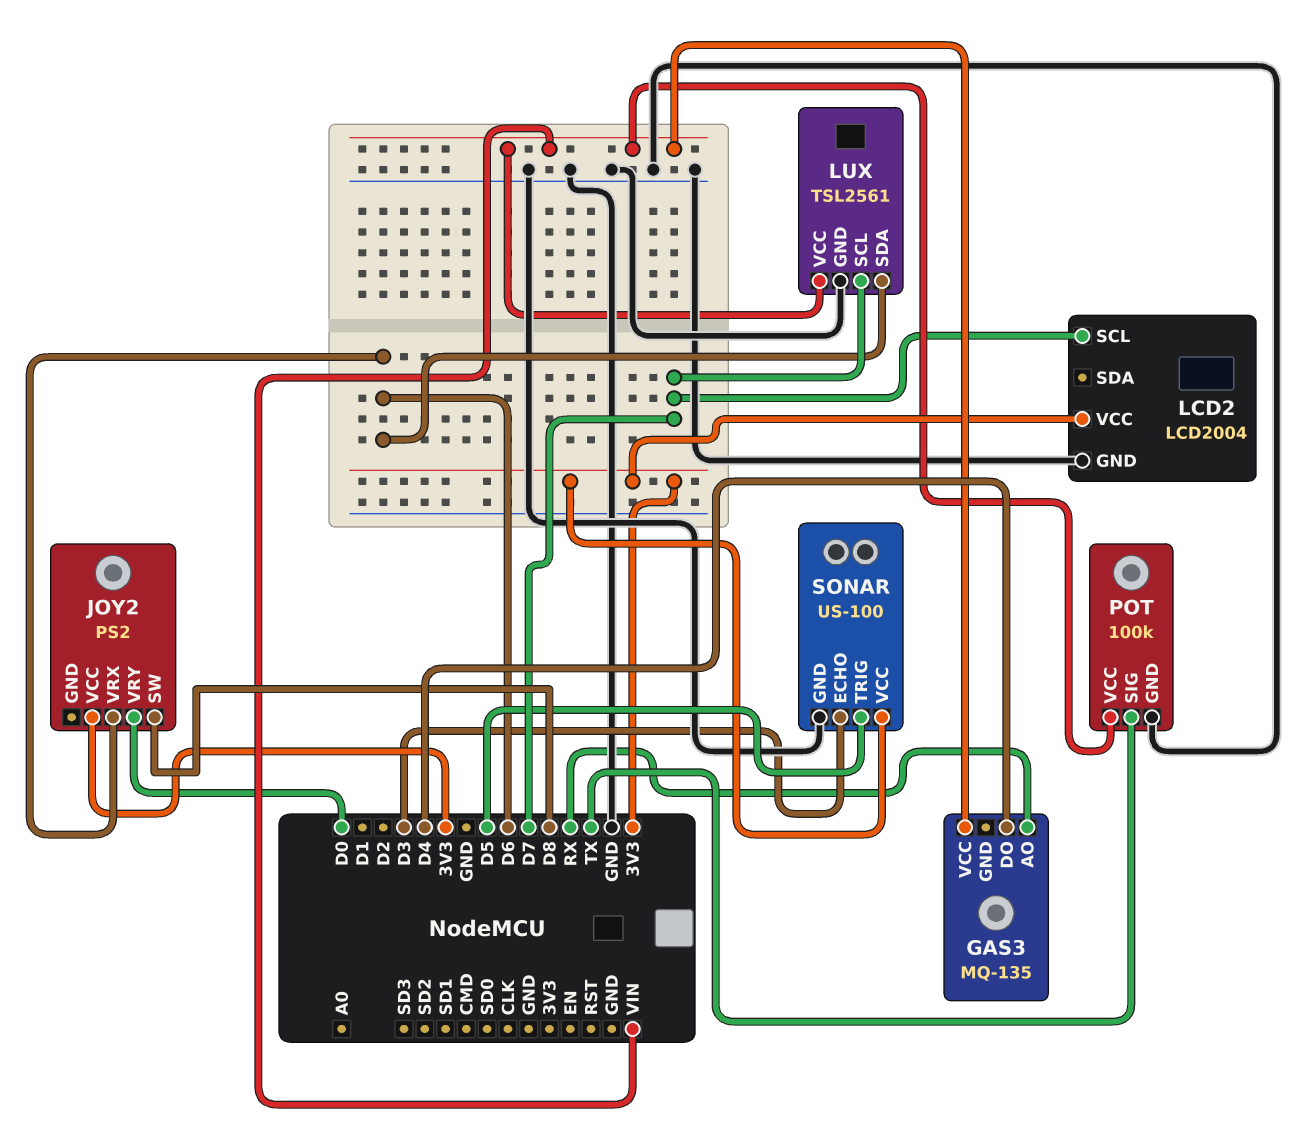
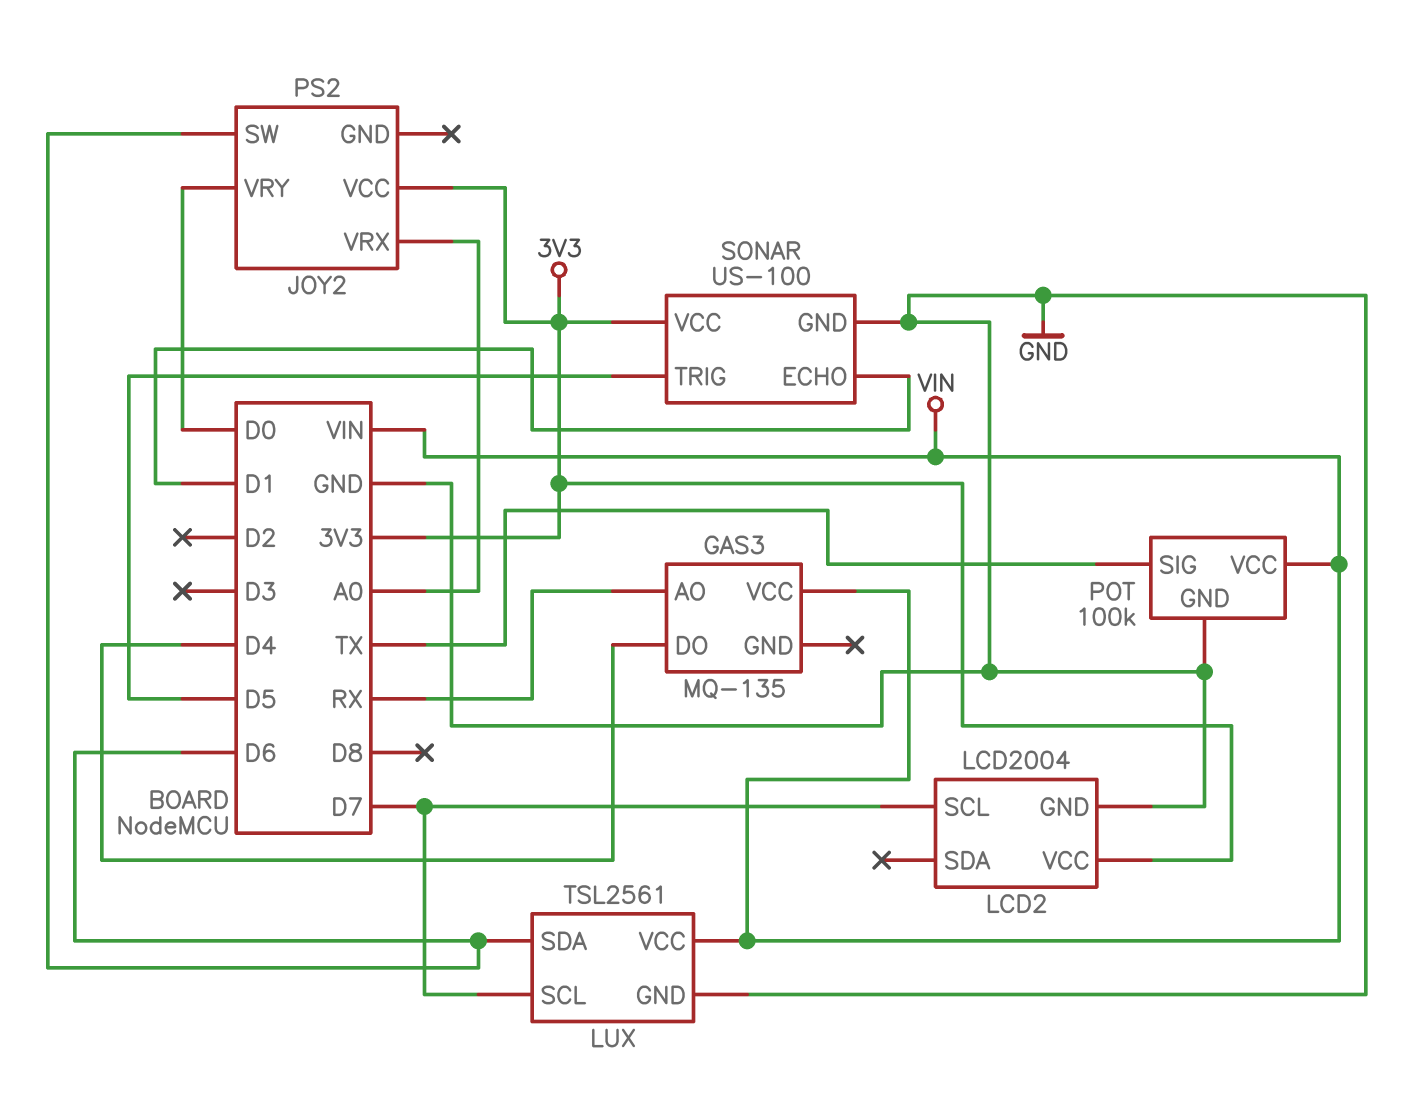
JOY2 pin SW: D8 -> D6
JOY2 pin VRX: D6 -> A0
SONAR pin ECHO: D3 -> D1

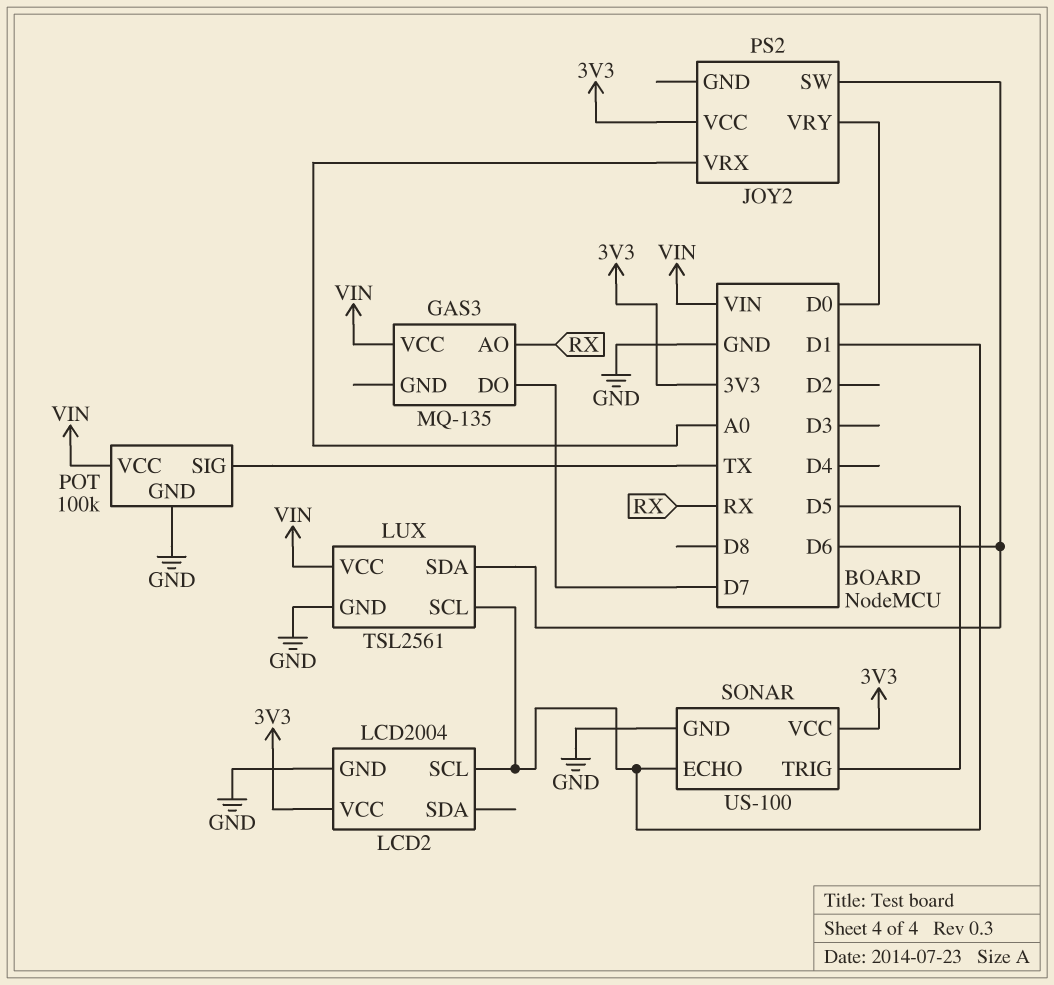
GAS3 pin DO: D4 -> D7
LCD2 pin SCL: D7 -> D1
LUX pin SCL: D7 -> D1

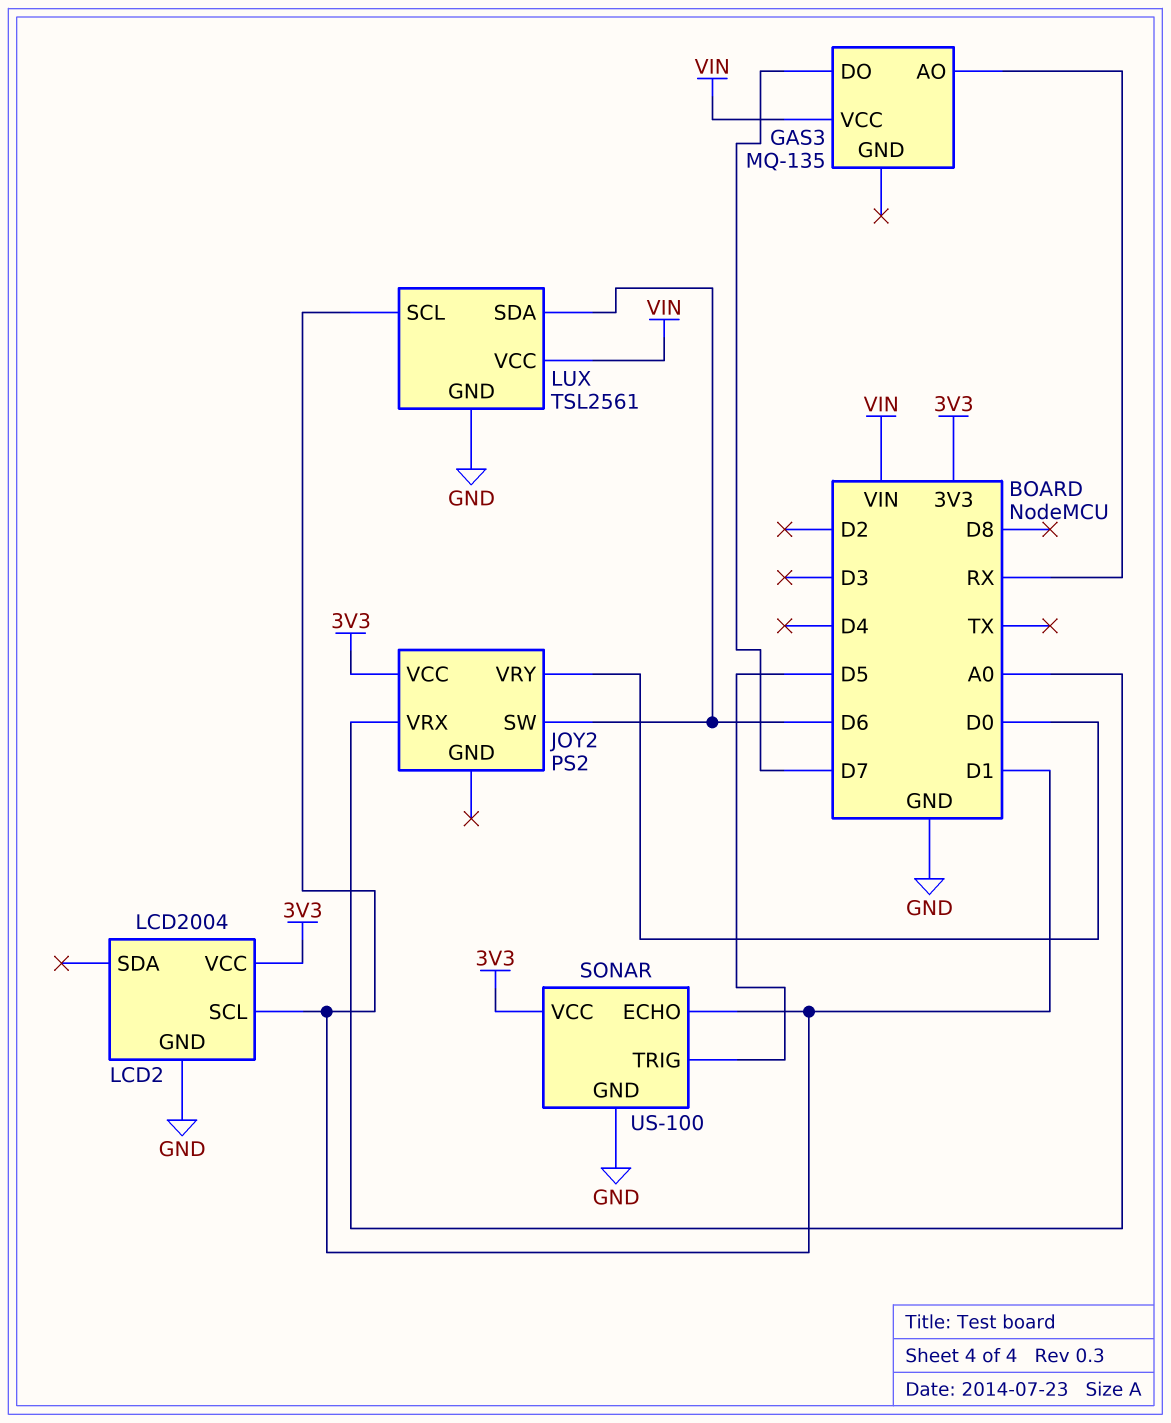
POT: 100k -> none
POT pin GND: GND -> none
POT pin SIG: TX -> none
POT pin VCC: VIN -> none

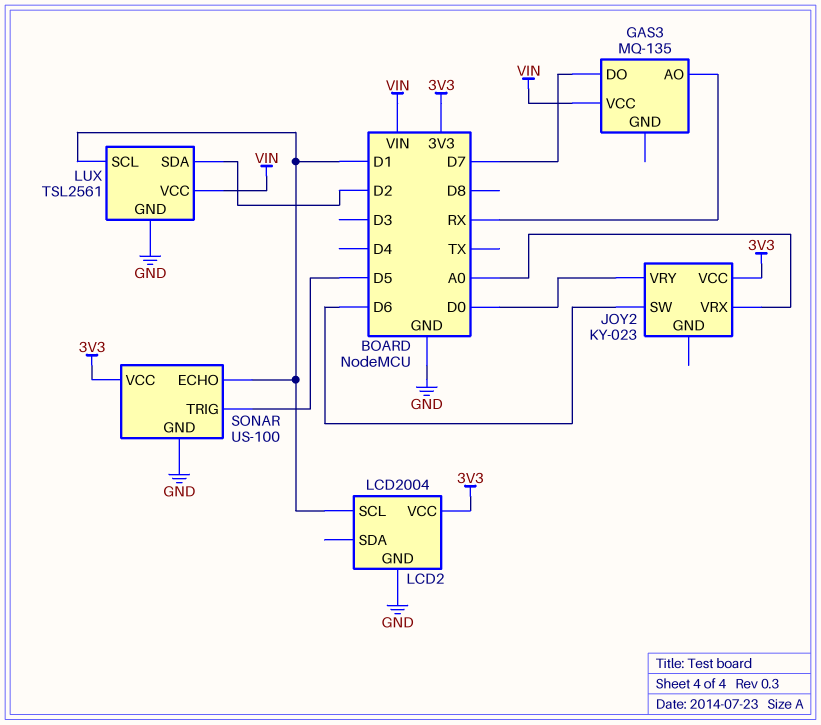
JOY2: PS2 -> KY-023
LUX pin SDA: D6 -> D2

